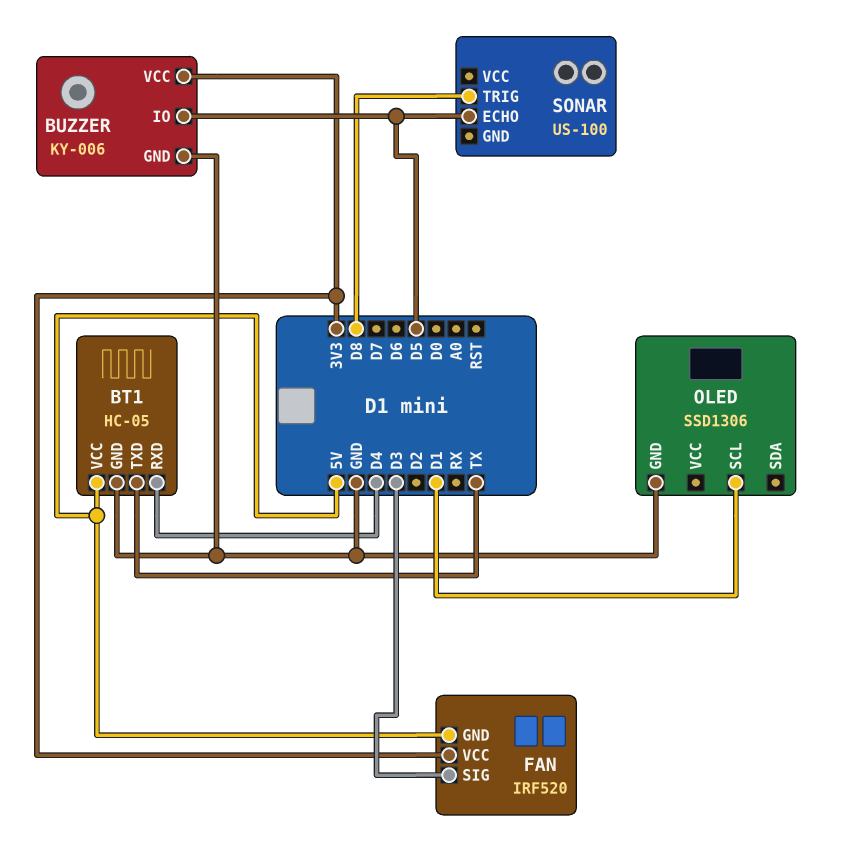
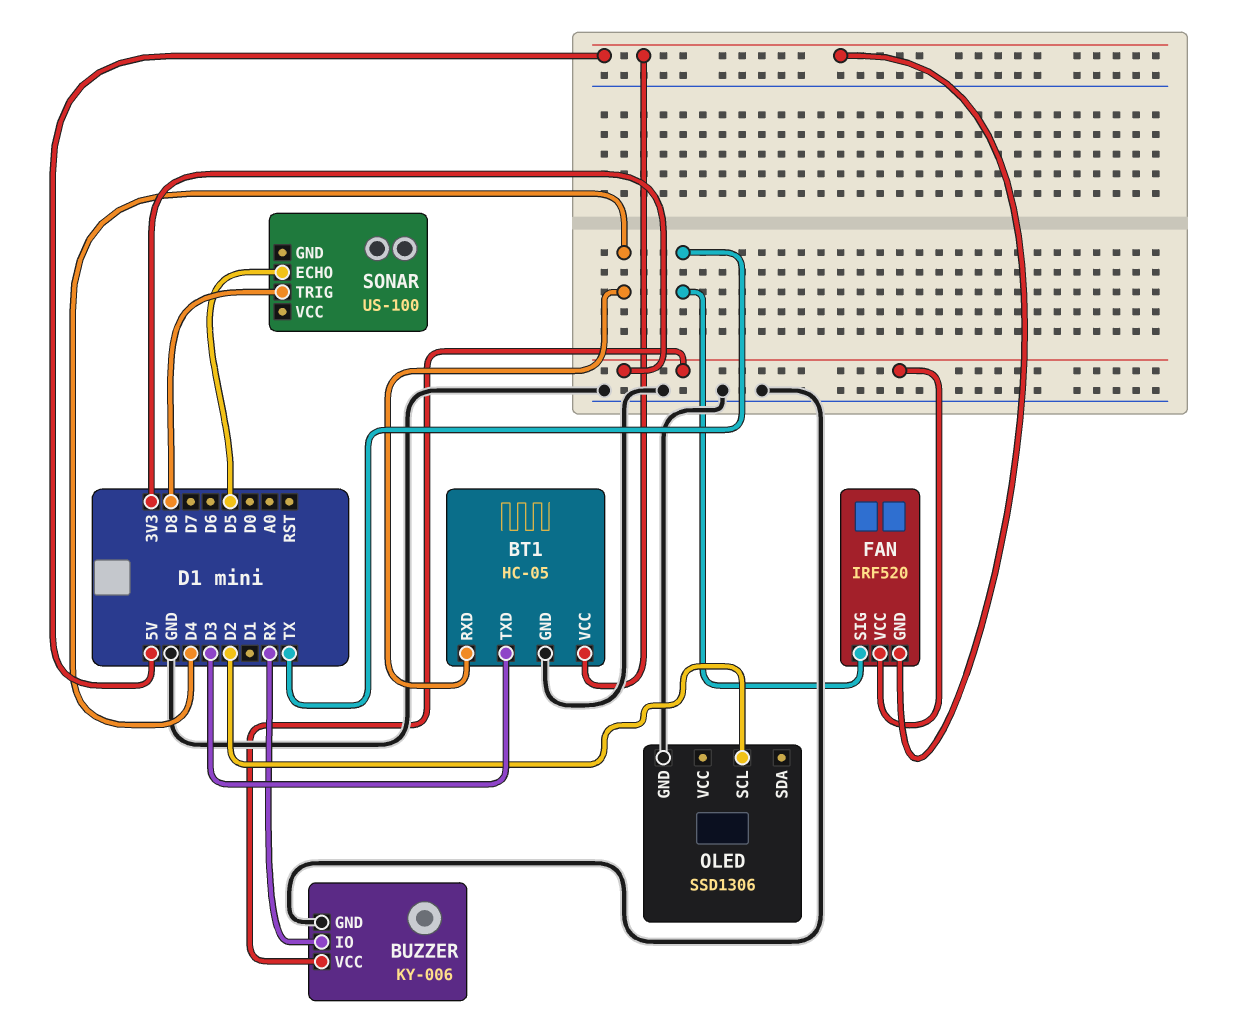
BT1 pin TXD: TX -> D3
BUZZER pin IO: D5 -> RX
FAN pin SIG: D3 -> TX
OLED pin SCL: D1 -> D2

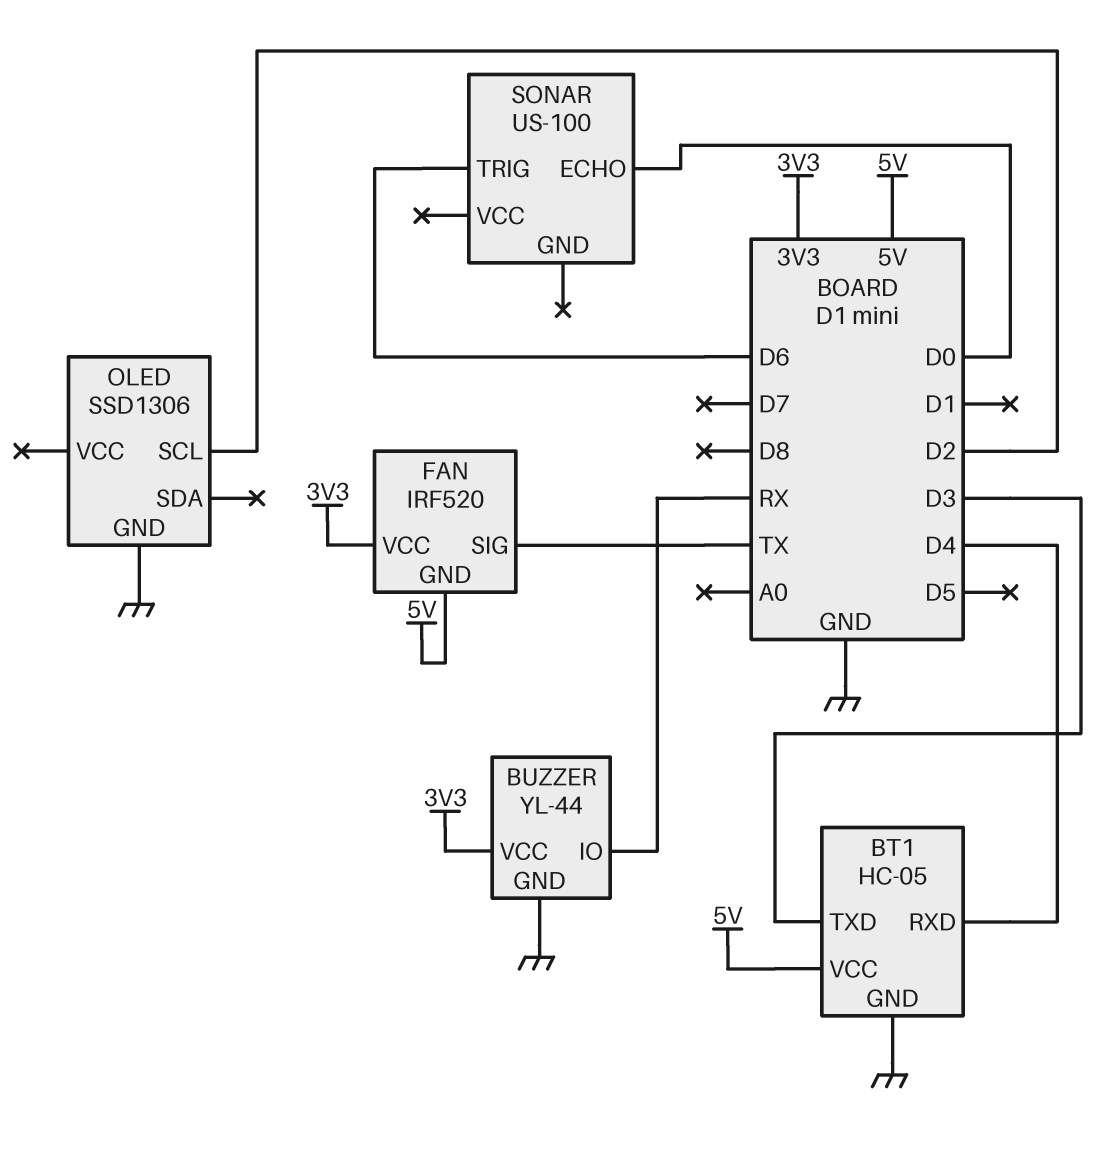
BUZZER: KY-006 -> YL-44
SONAR pin ECHO: D5 -> D0
SONAR pin TRIG: D8 -> D6

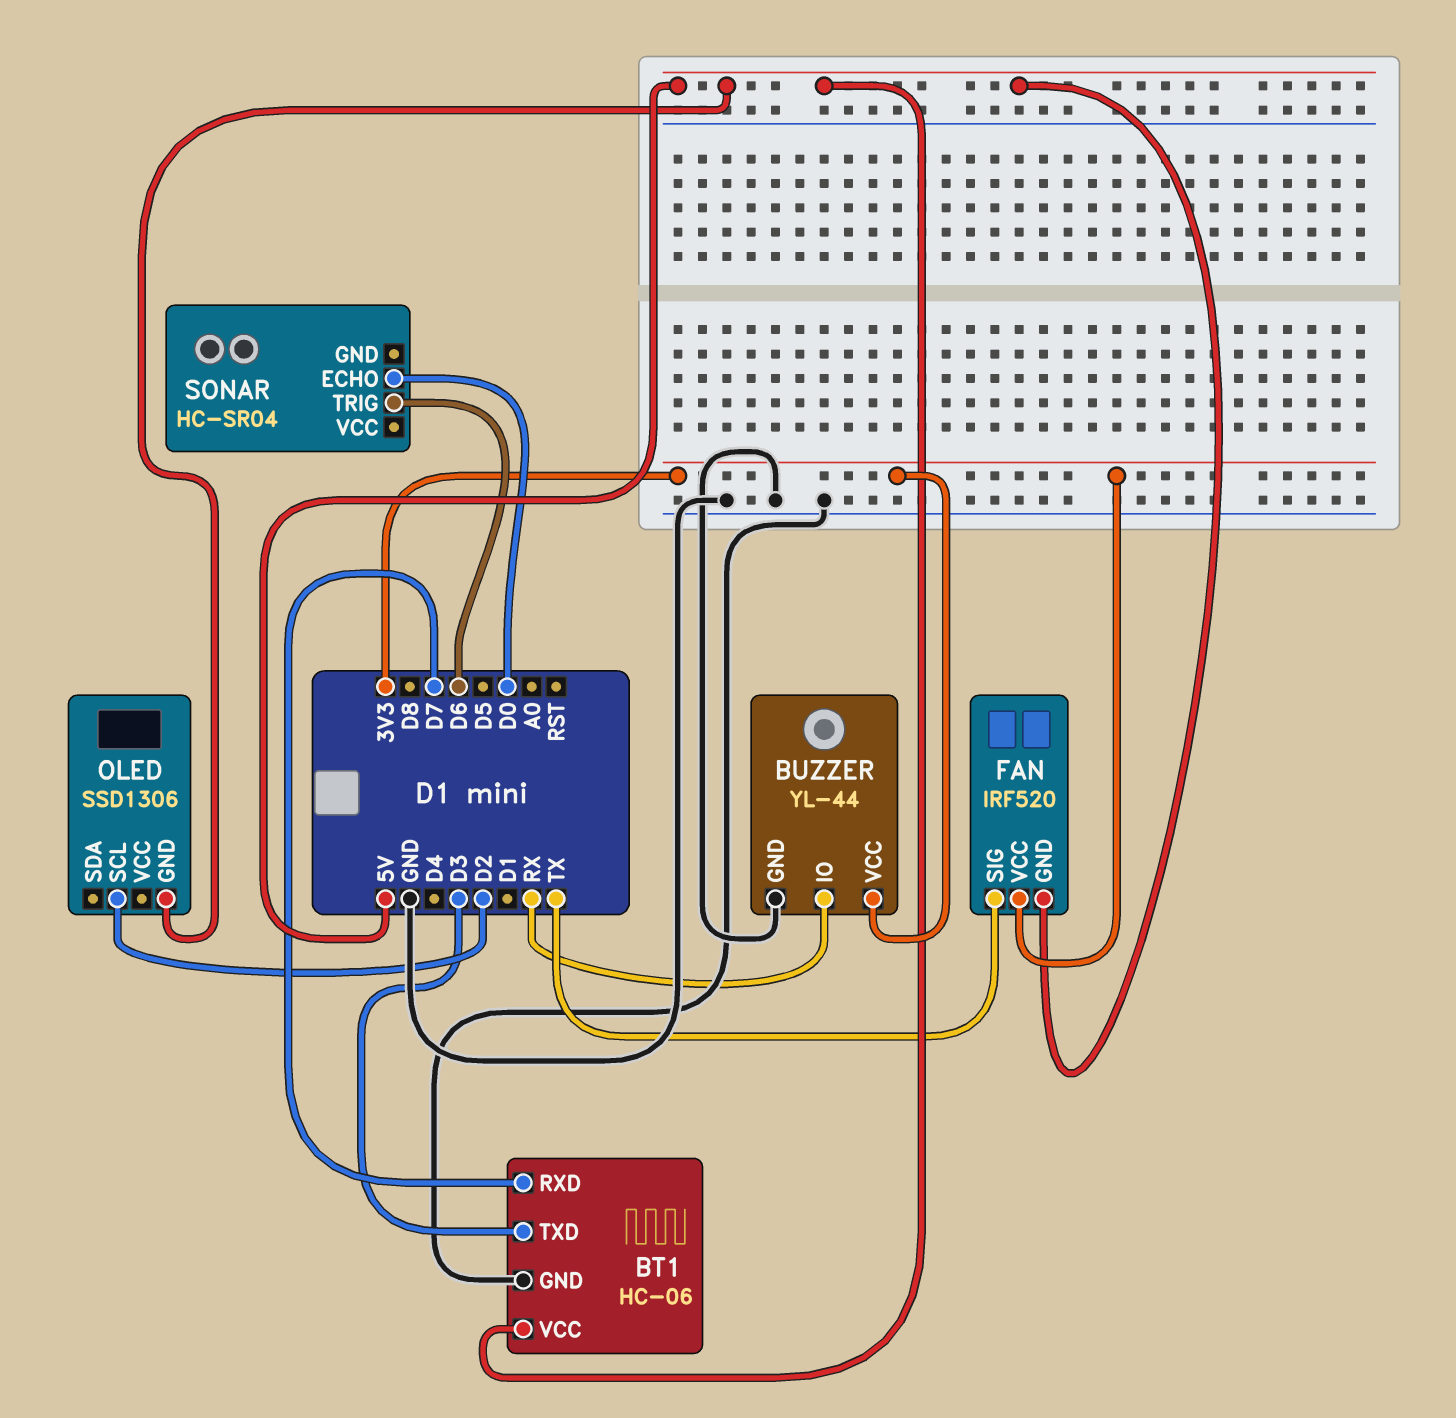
BT1: HC-05 -> HC-06
BT1 pin RXD: D4 -> D7
OLED pin GND: GND -> 5V
SONAR: US-100 -> HC-SR04

